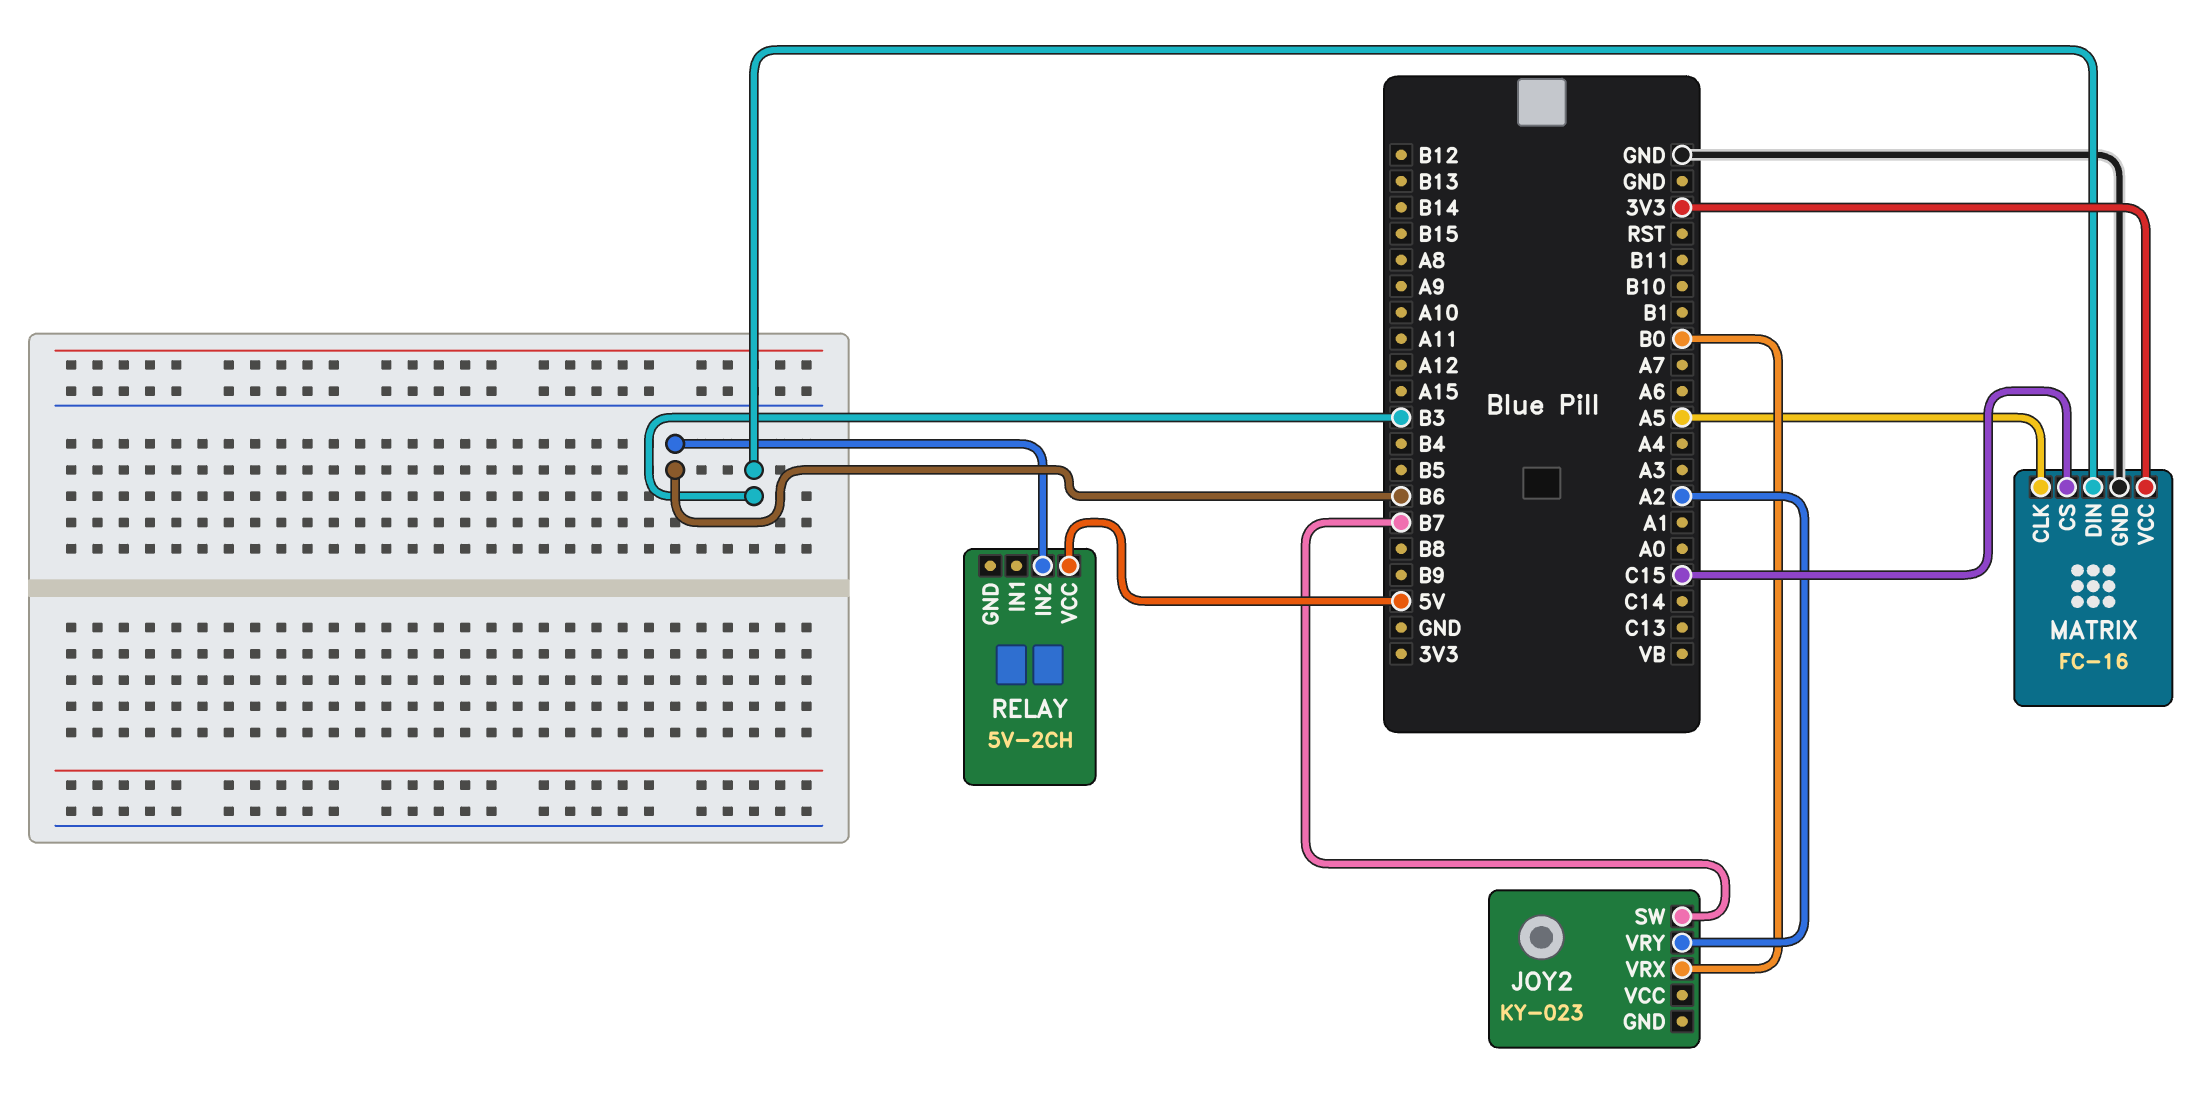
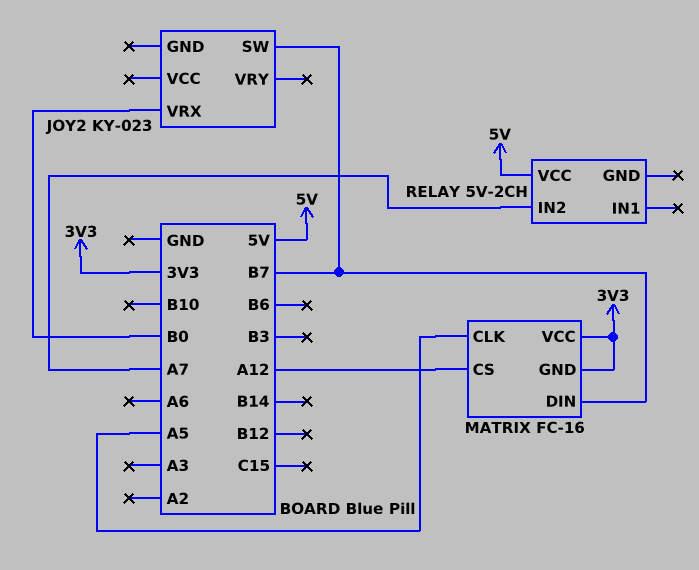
JOY2 pin VRY: A2 -> none
MATRIX pin CS: C15 -> A12
MATRIX pin DIN: B3 -> B7
MATRIX pin GND: GND -> 3V3
RELAY pin IN2: B6 -> A7

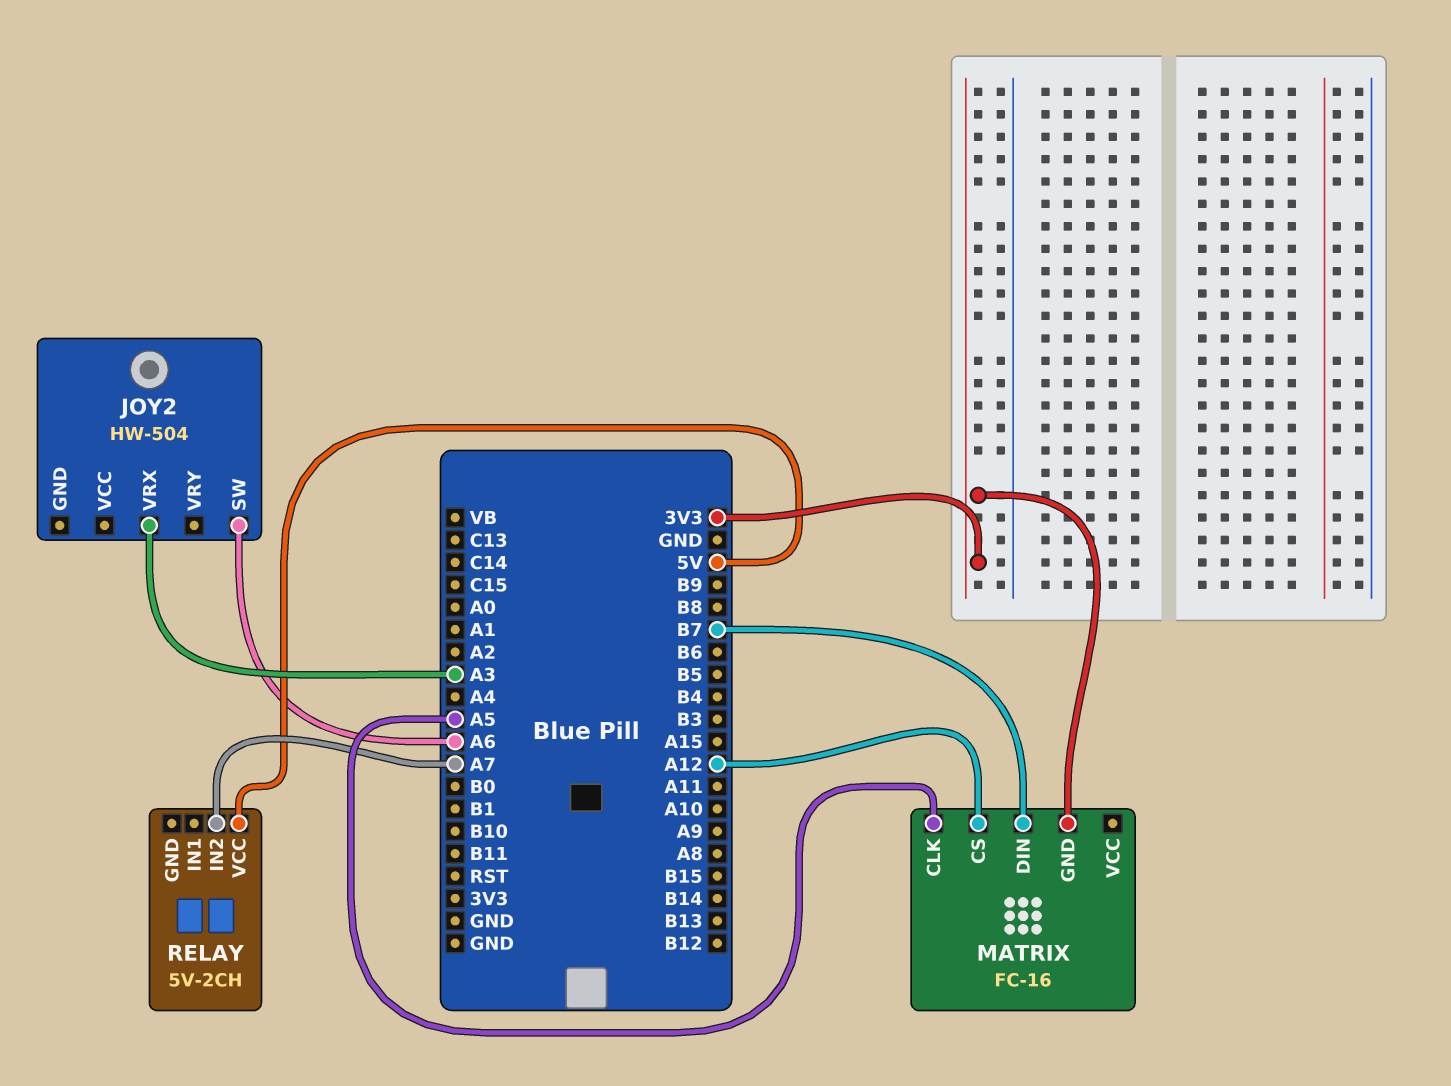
JOY2: KY-023 -> HW-504
JOY2 pin SW: B7 -> A6
JOY2 pin VRX: B0 -> A3
MATRIX pin VCC: 3V3 -> none

